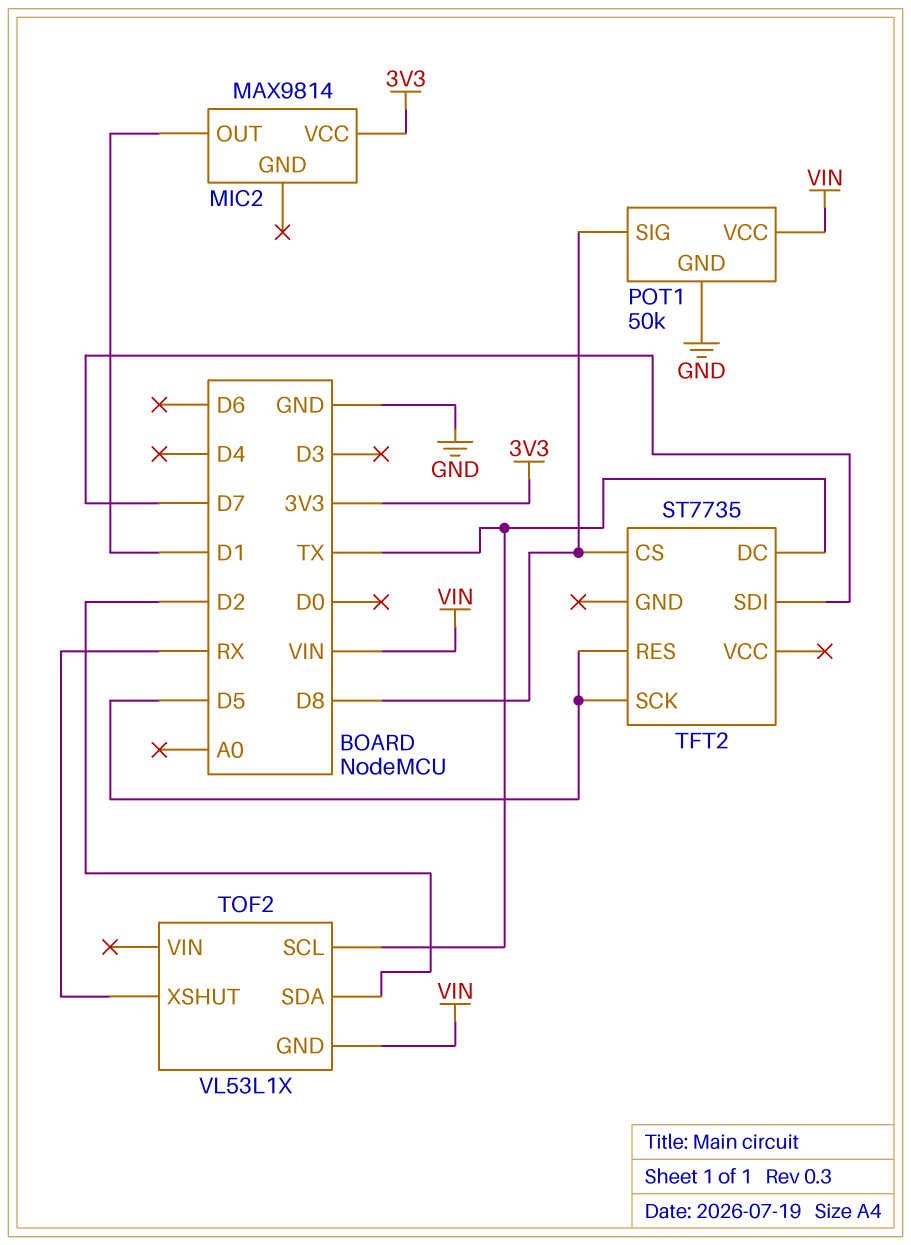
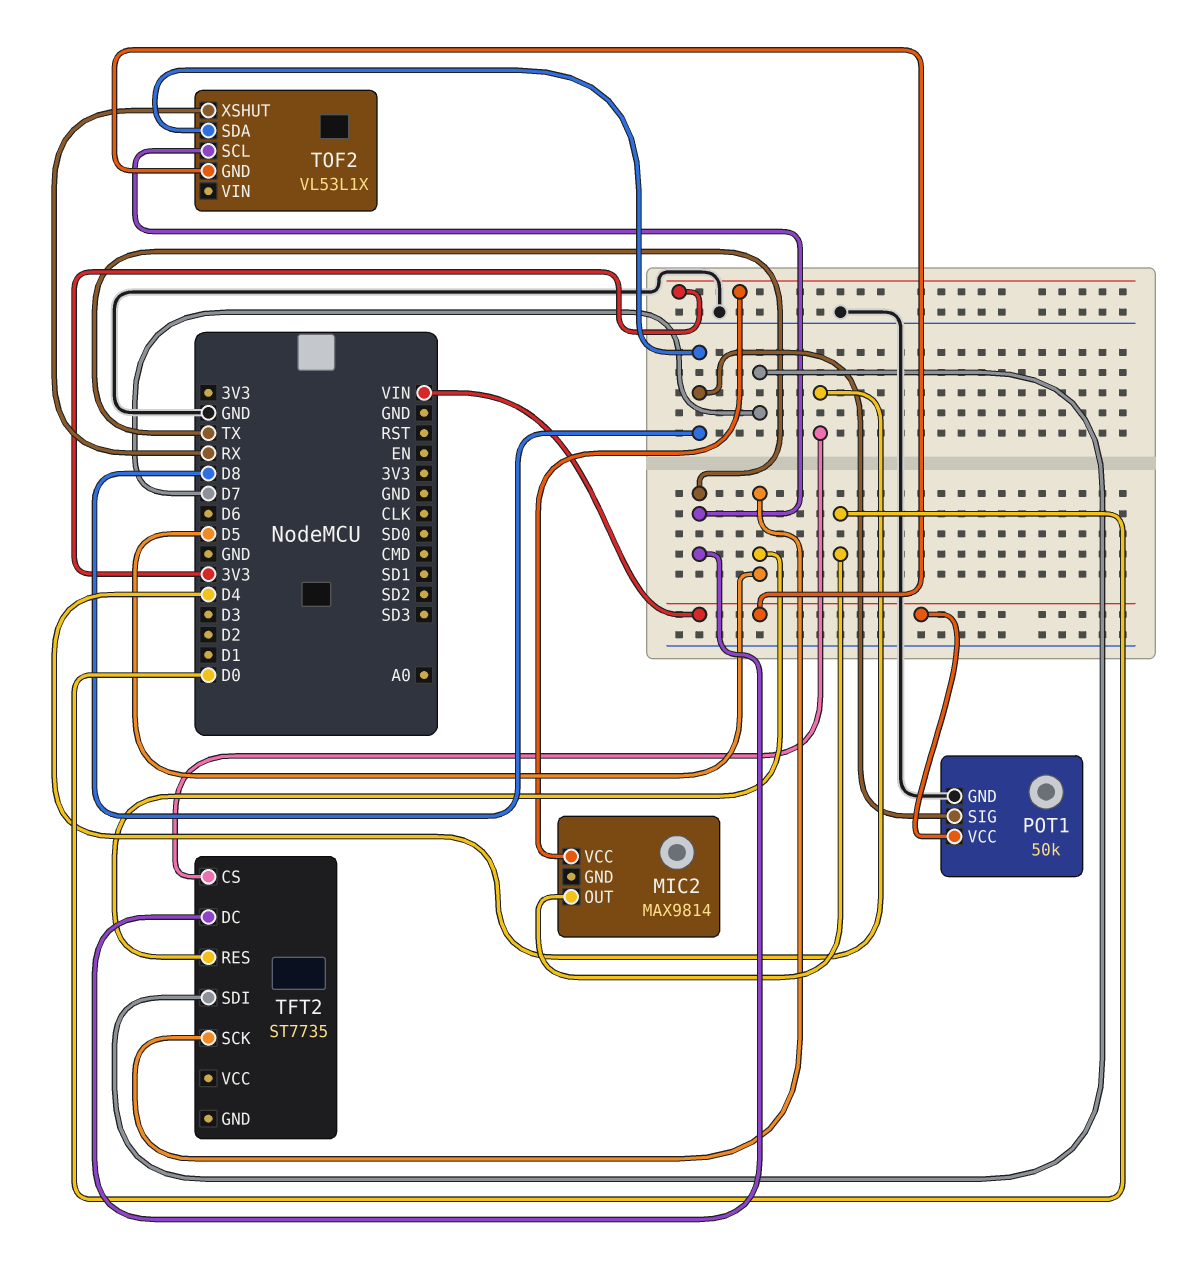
MIC2 pin OUT: D1 -> D0
TFT2 pin CS: D8 -> D4
TOF2 pin SDA: D2 -> D8

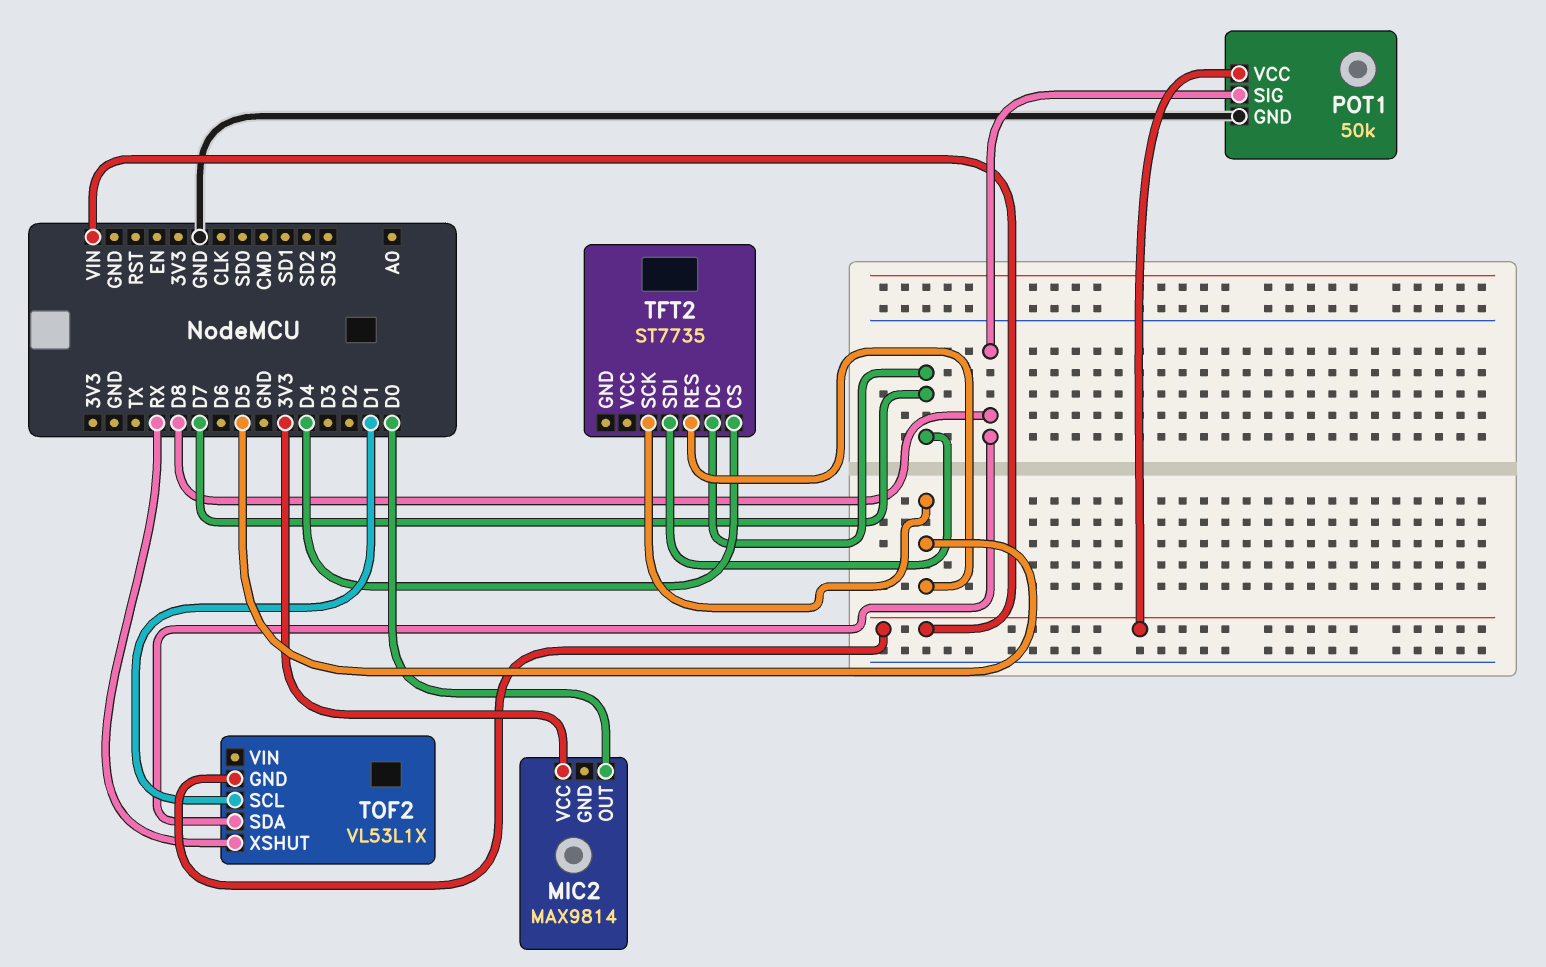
TFT2 pin DC: TX -> D7
TOF2 pin SCL: TX -> D1

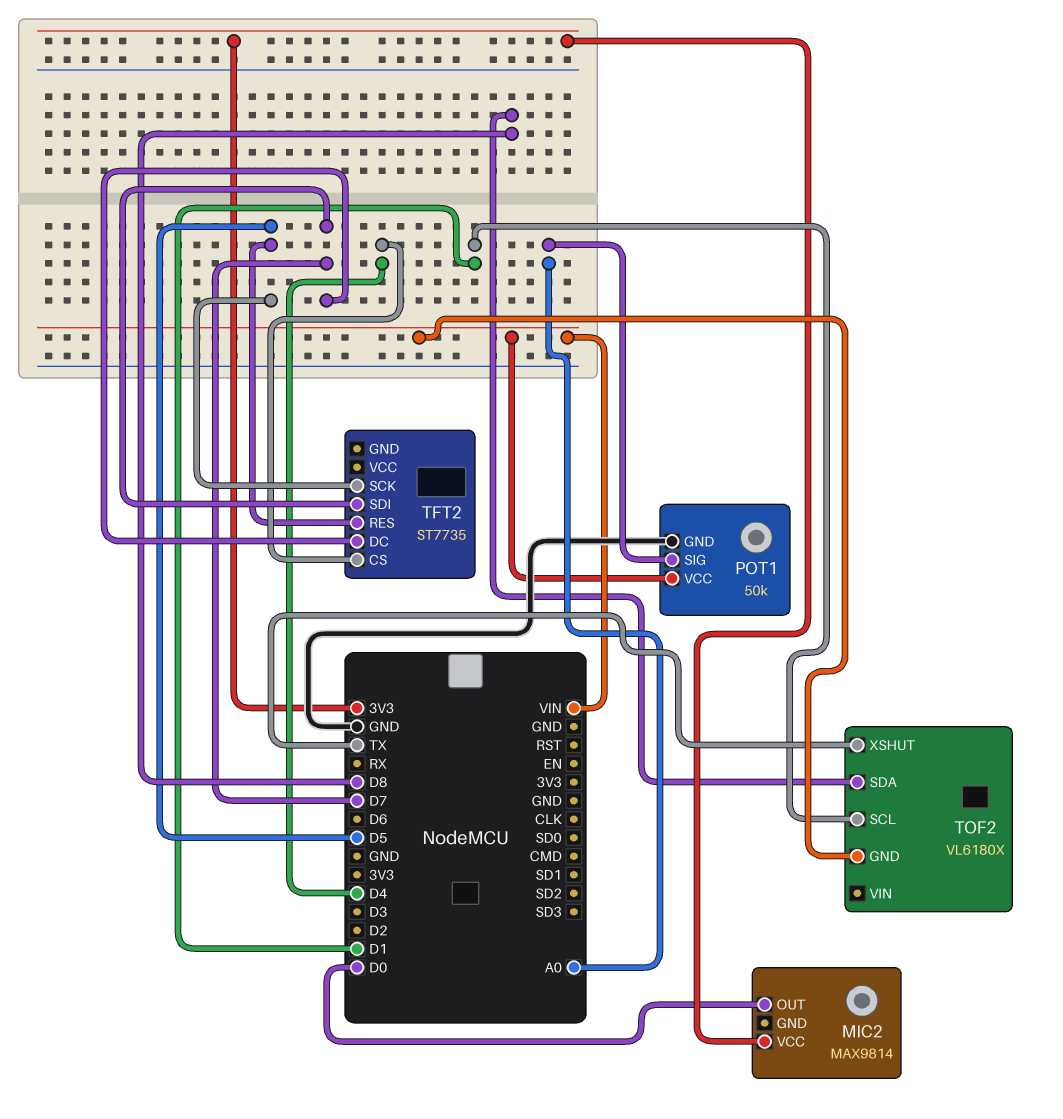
POT1 pin SIG: D8 -> A0
TOF2: VL53L1X -> VL6180X
TOF2 pin XSHUT: RX -> TX

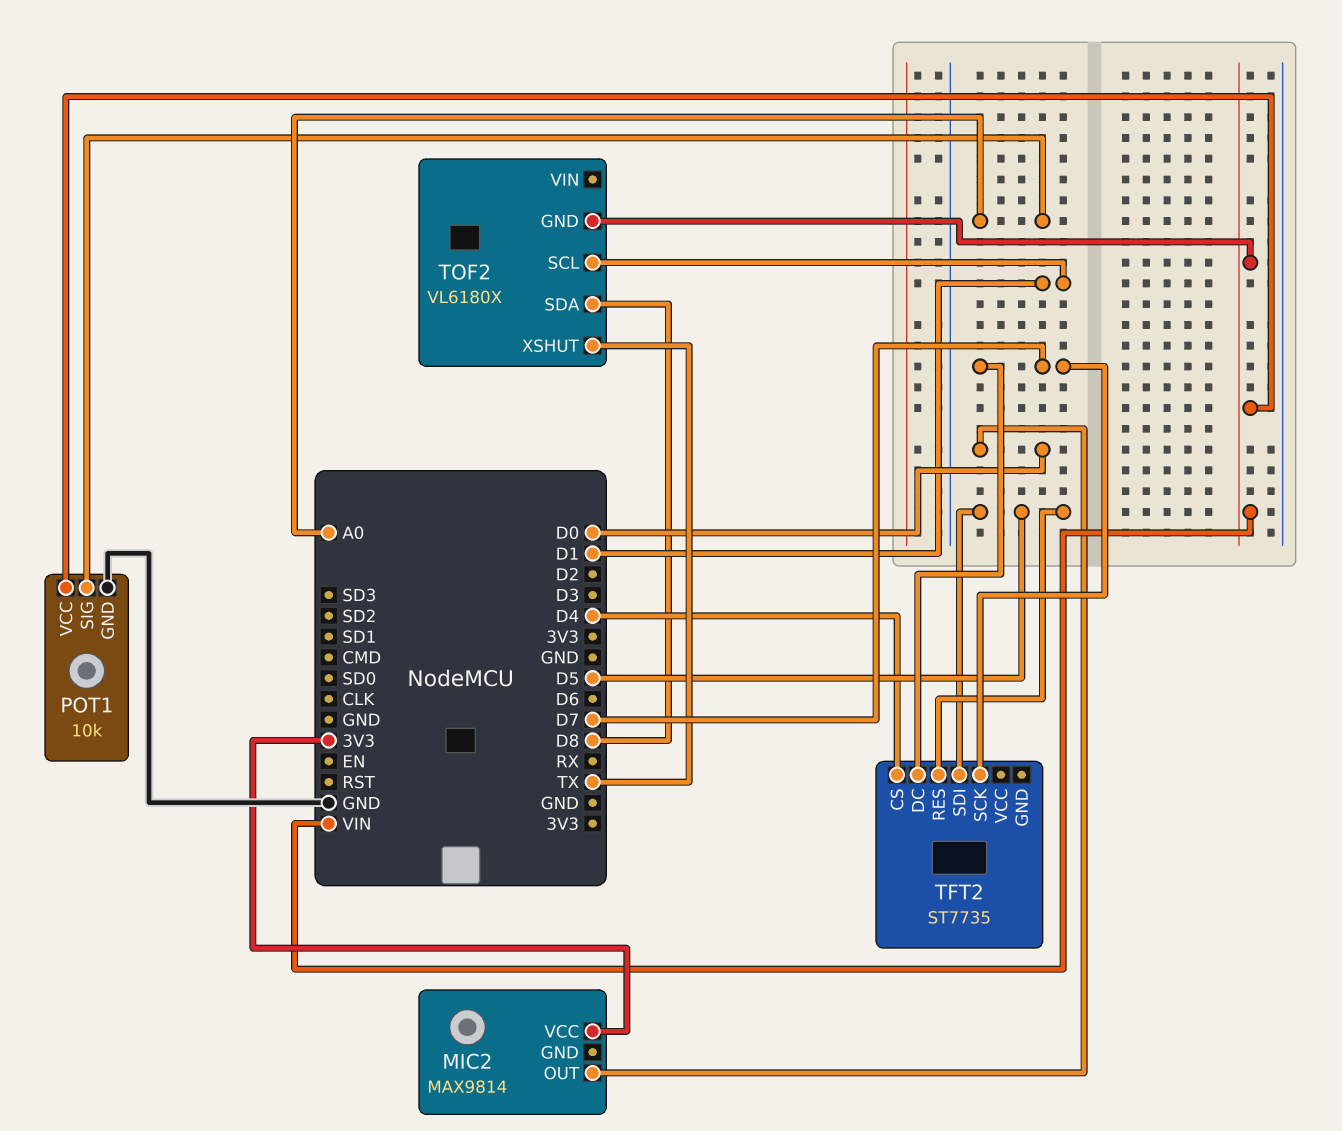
POT1: 50k -> 10k
TFT2 pin SCK: D5 -> D7
TFT2 pin SDI: D7 -> D5

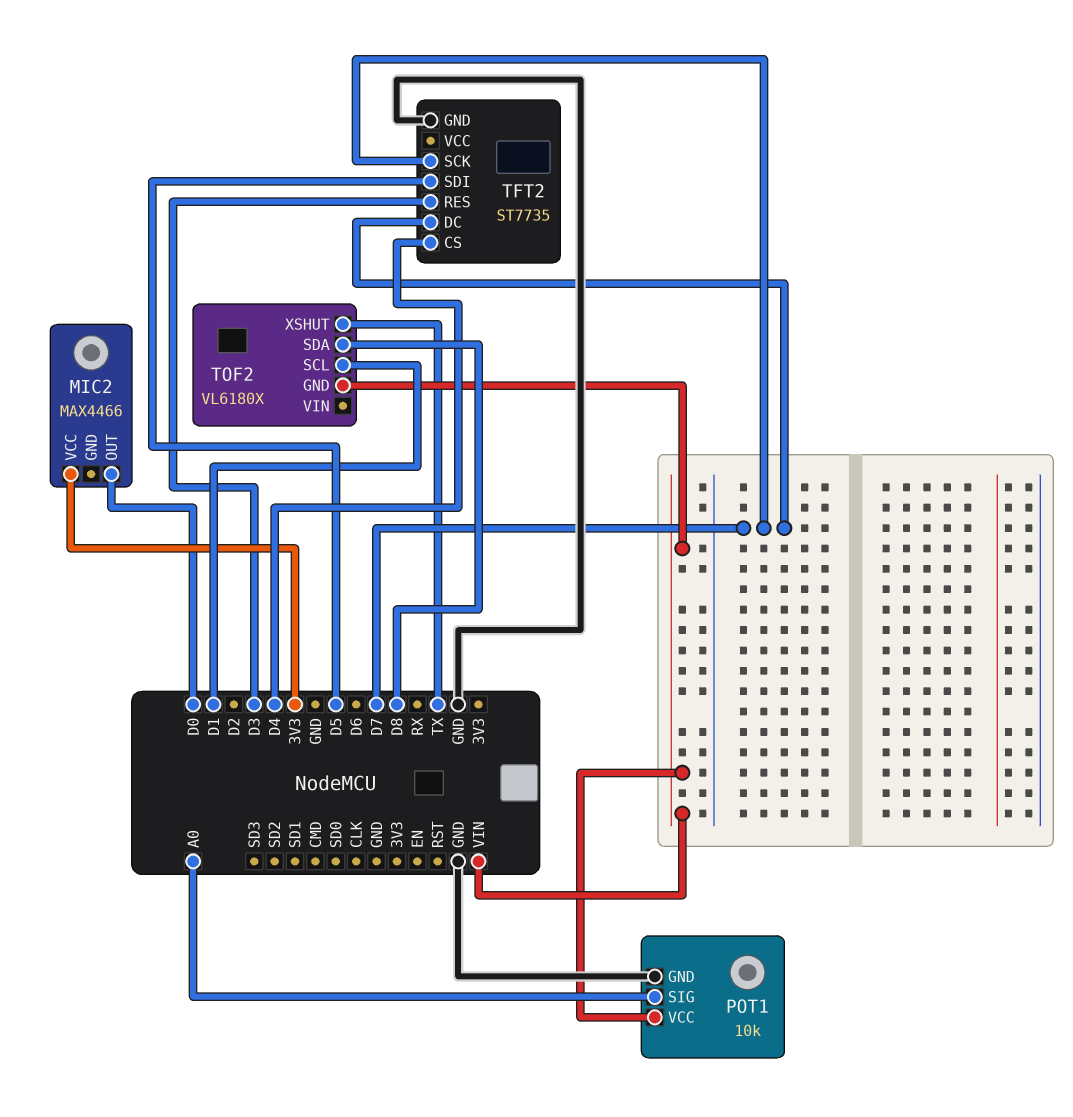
MIC2: MAX9814 -> MAX4466
TFT2 pin GND: none -> GND
TFT2 pin RES: D5 -> D3

